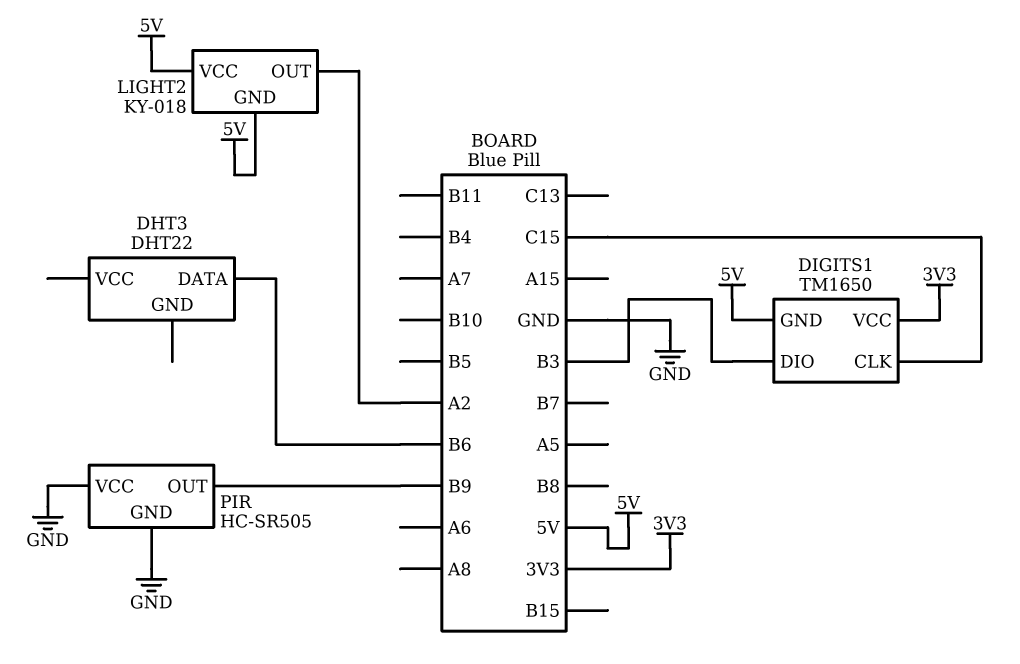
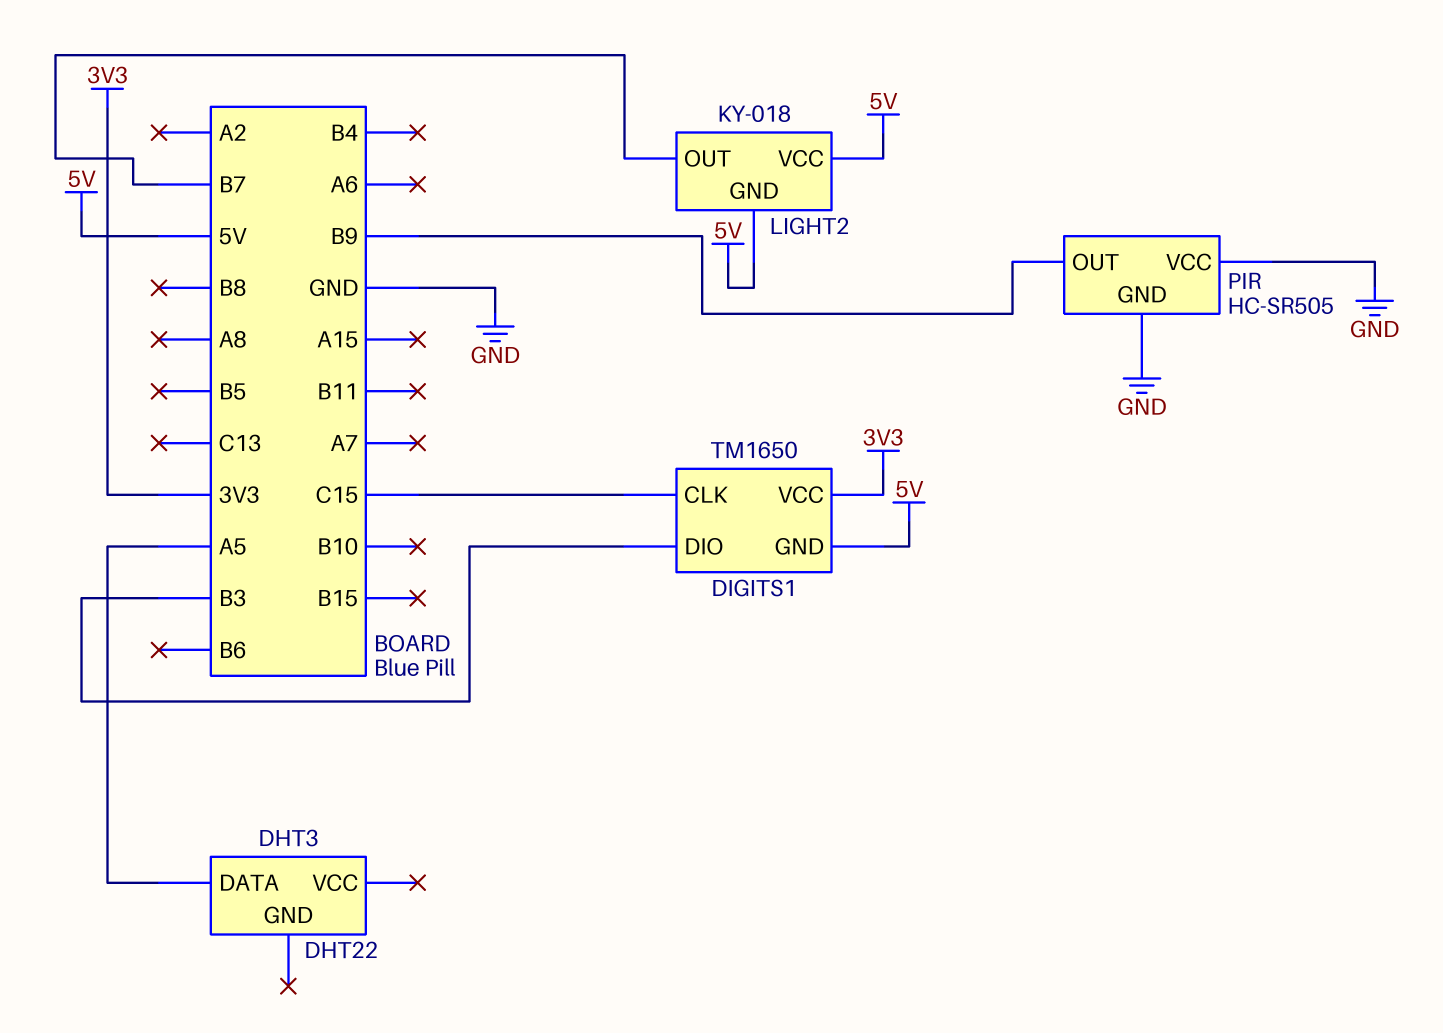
DHT3 pin DATA: B6 -> A5
LIGHT2 pin OUT: A2 -> B7

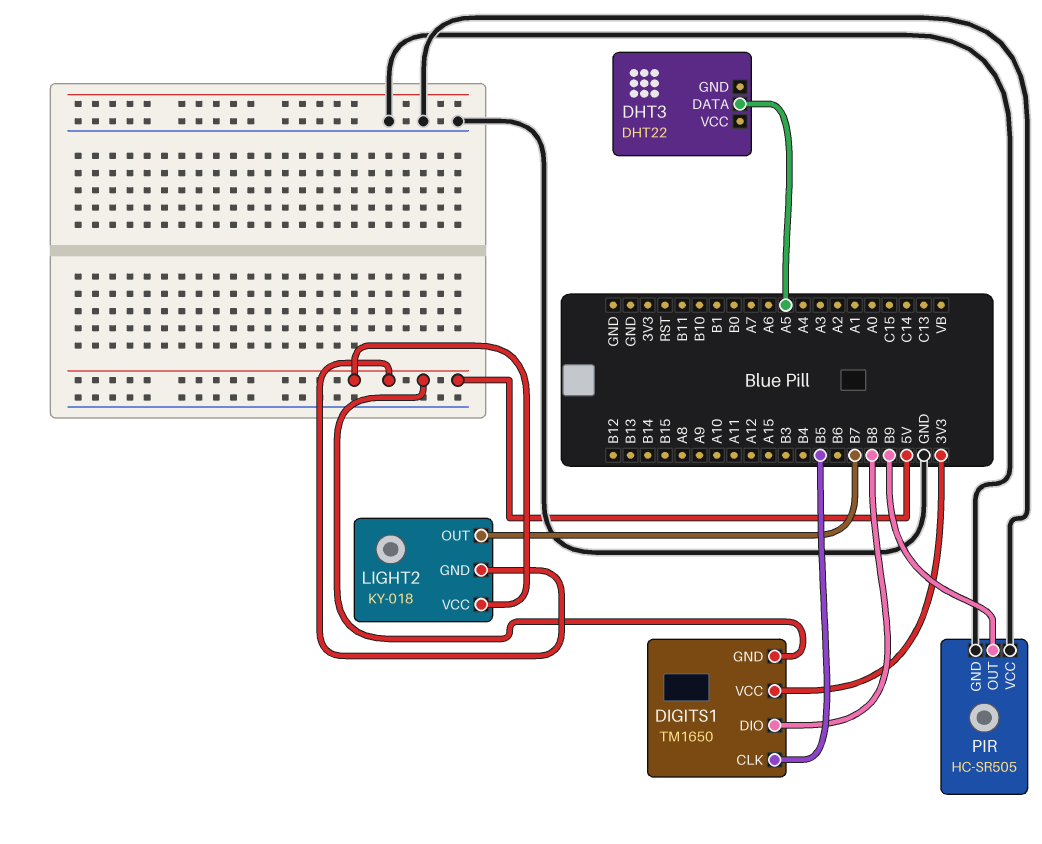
DIGITS1 pin CLK: C15 -> B5
DIGITS1 pin DIO: B3 -> B8

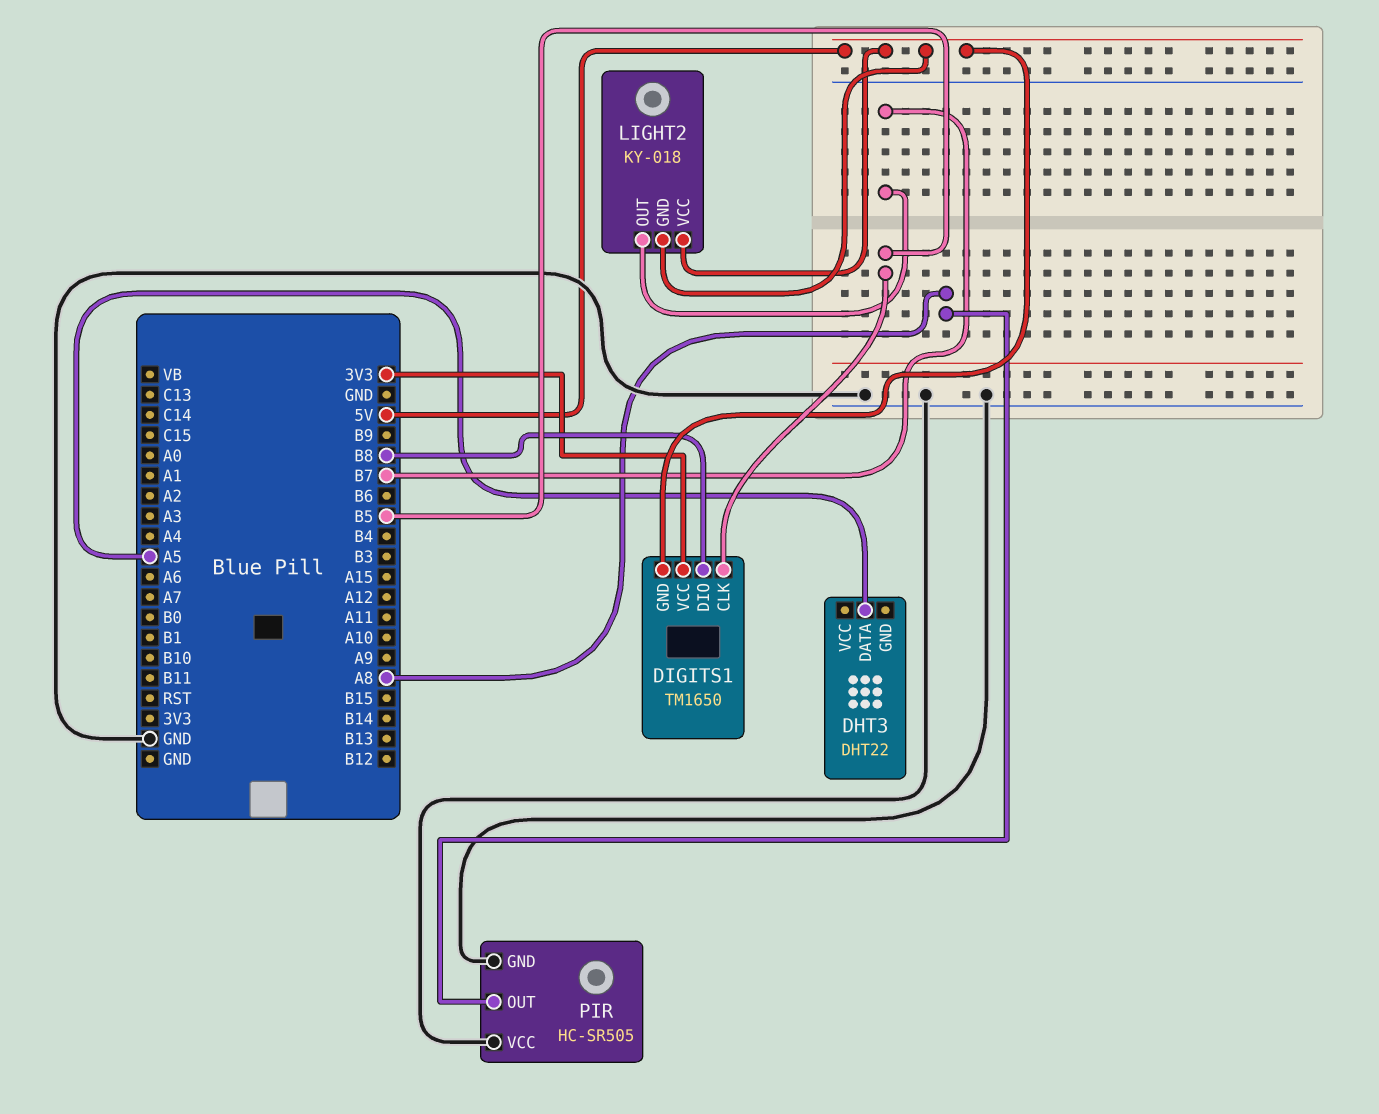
PIR pin OUT: B9 -> A8

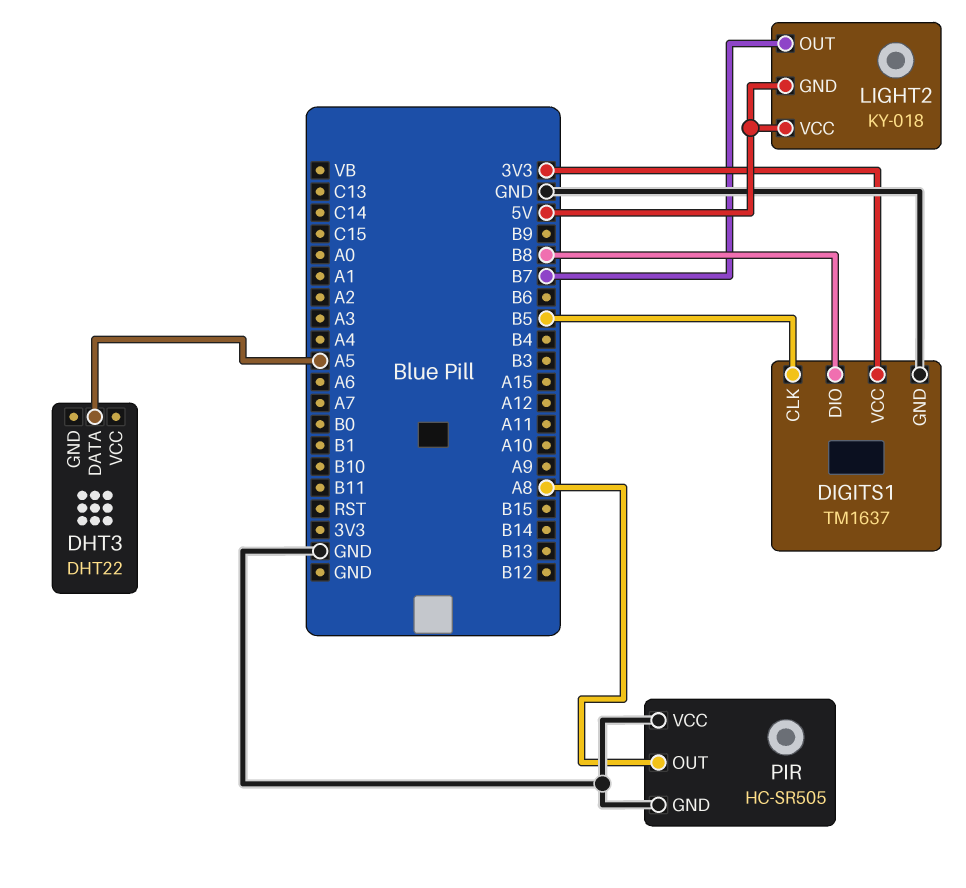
DIGITS1: TM1650 -> TM1637
DIGITS1 pin GND: 5V -> GND

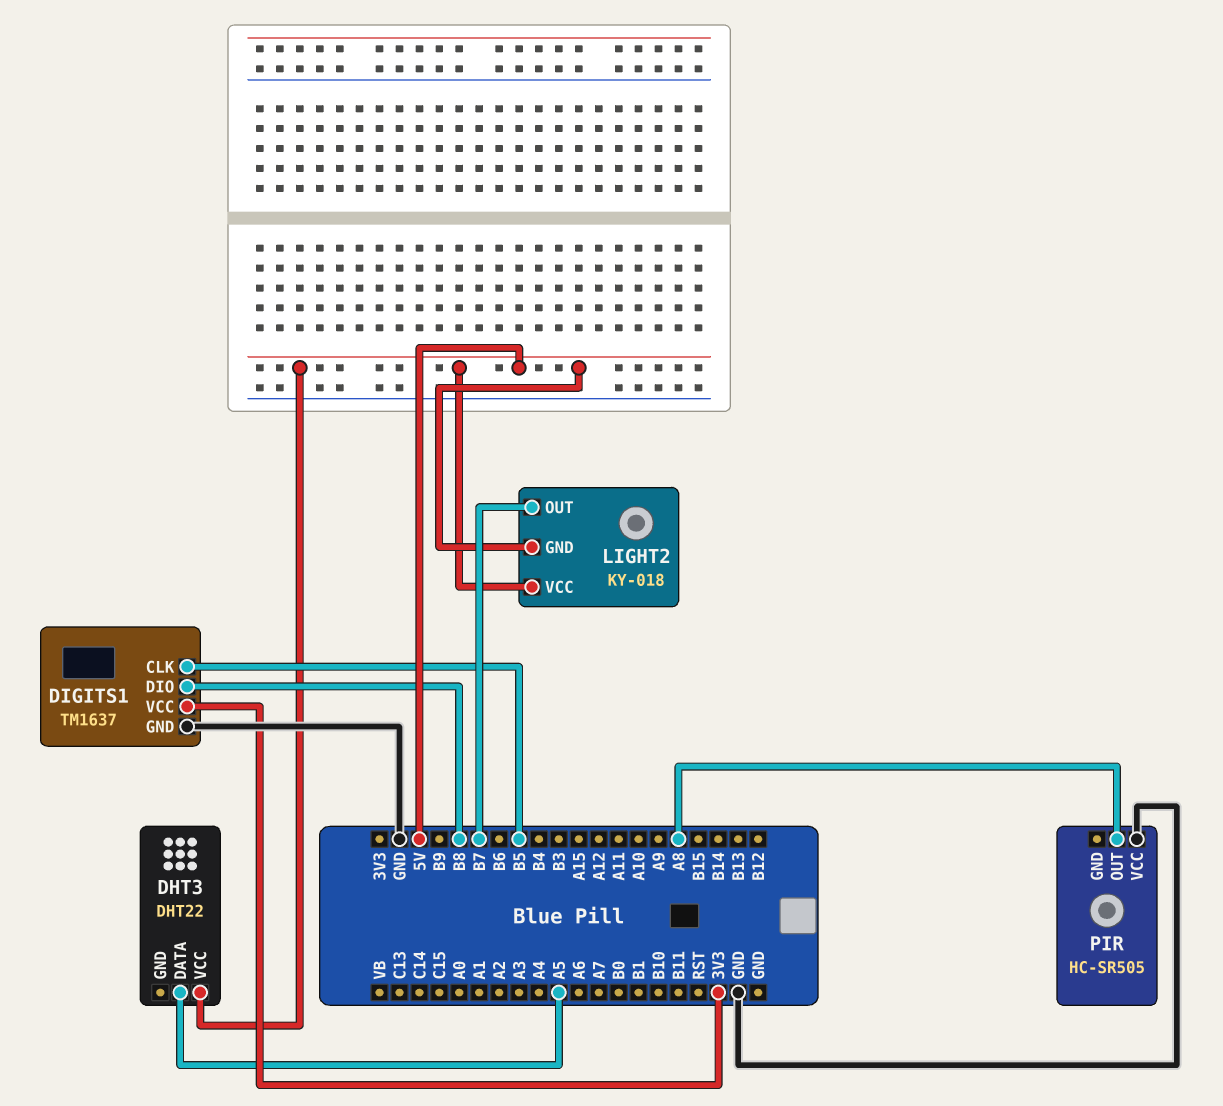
DHT3 pin VCC: none -> 5V
PIR pin GND: GND -> none

